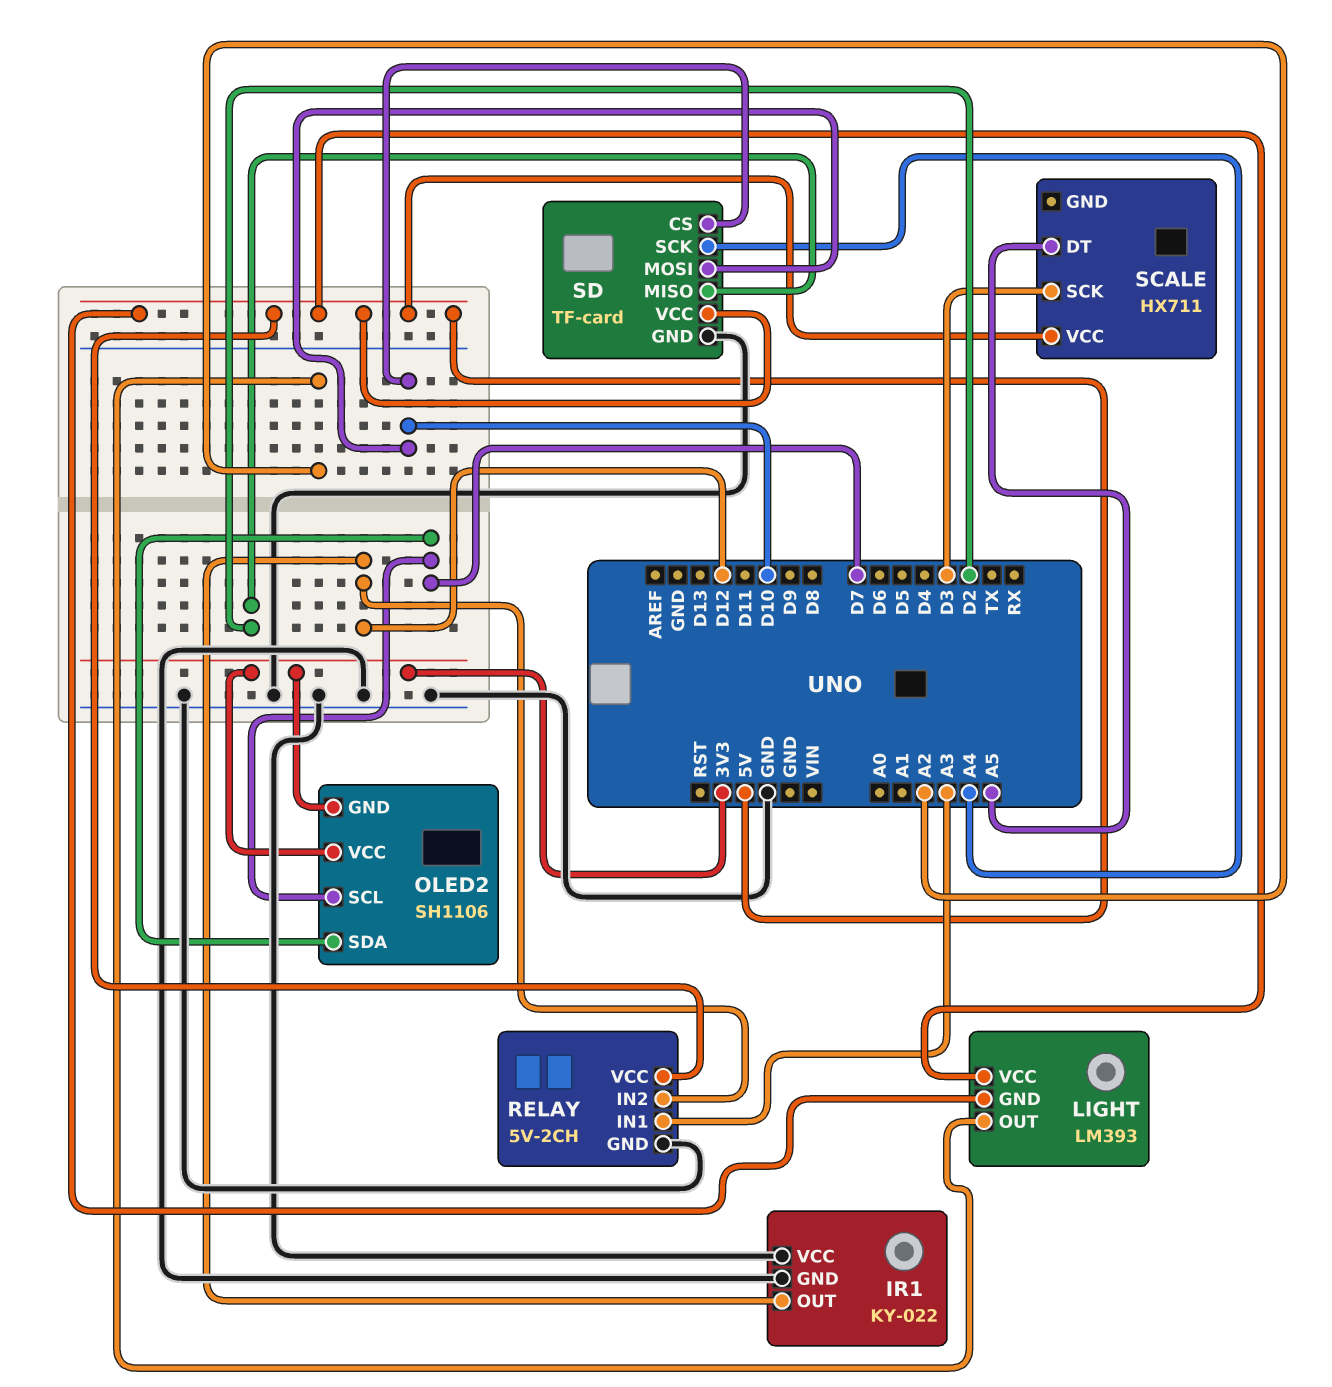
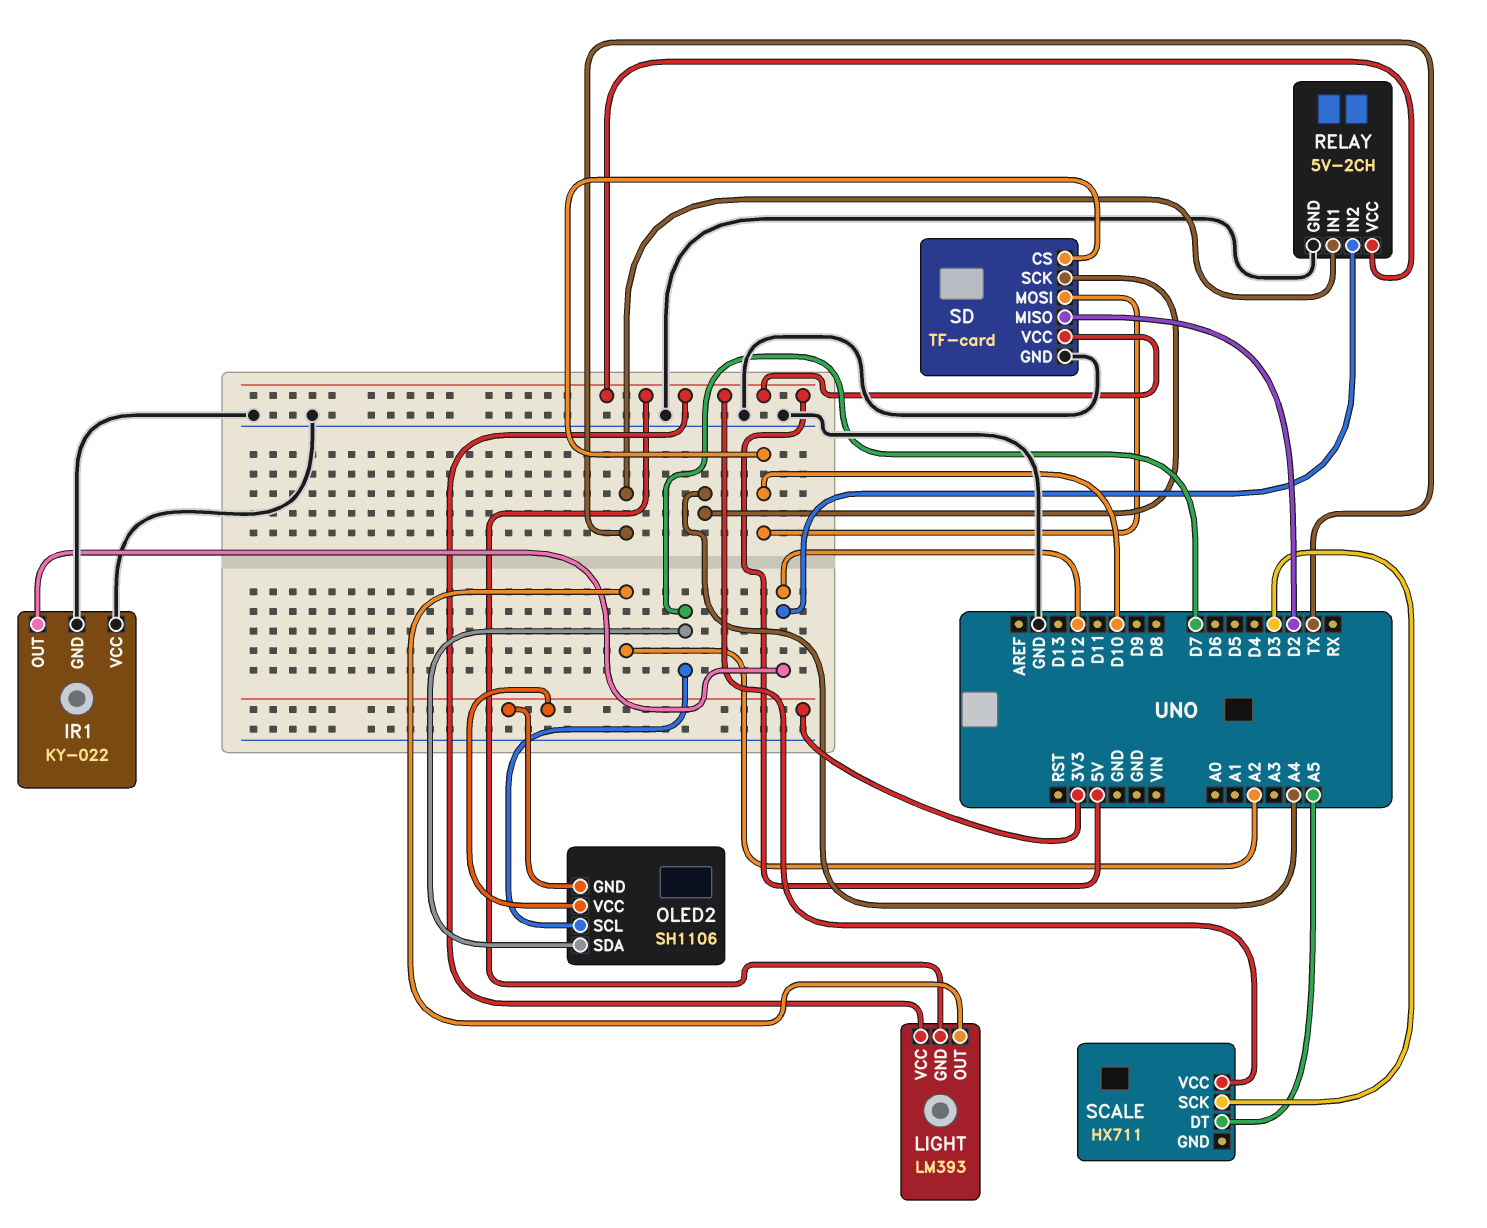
RELAY pin IN1: A3 -> TX

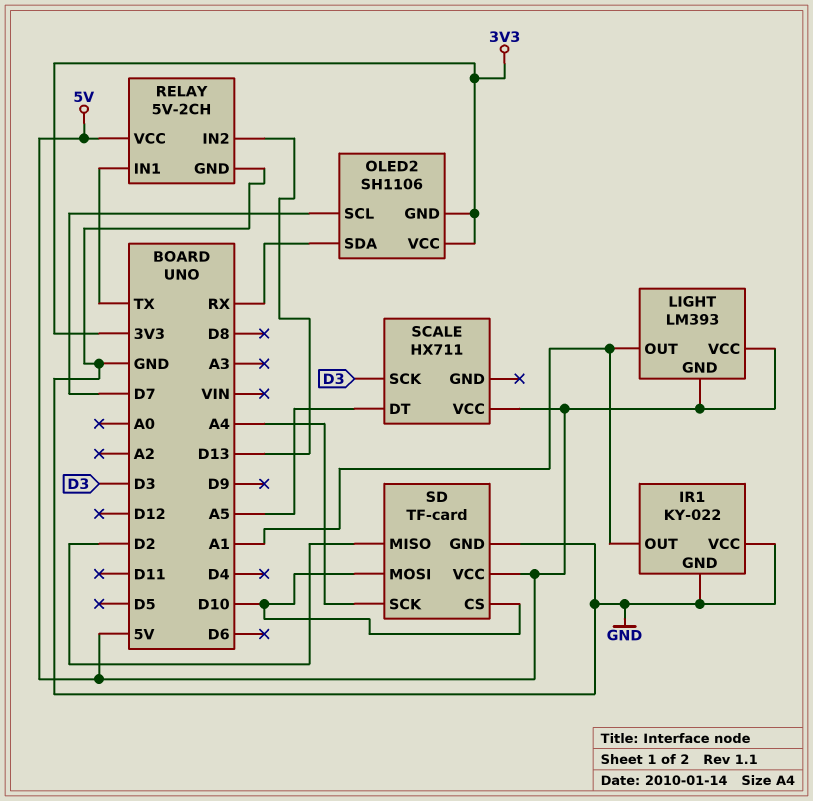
IR1 pin OUT: D12 -> A1
LIGHT pin OUT: A2 -> A1
OLED2 pin SDA: D7 -> RX
RELAY pin IN2: D12 -> D13

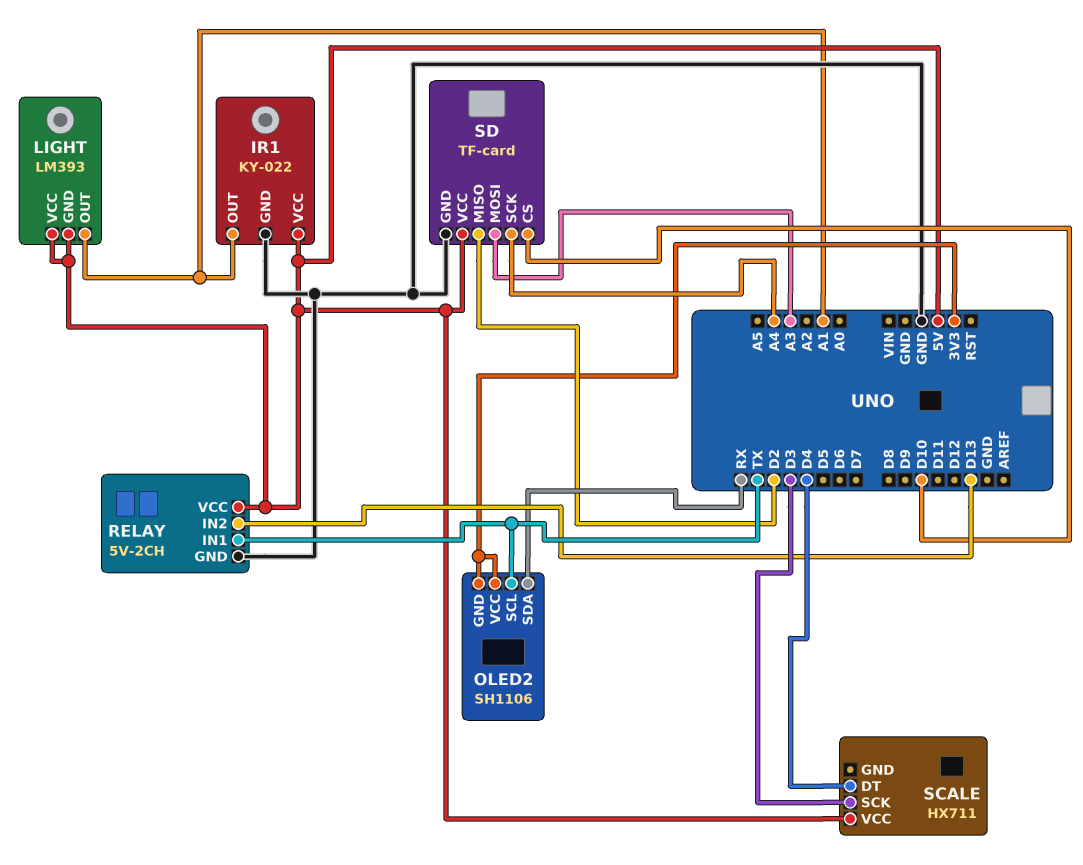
IR1 pin VCC: GND -> 5V
OLED2 pin SCL: D7 -> TX
SCALE pin DT: A5 -> D4
SD pin MOSI: D10 -> A3

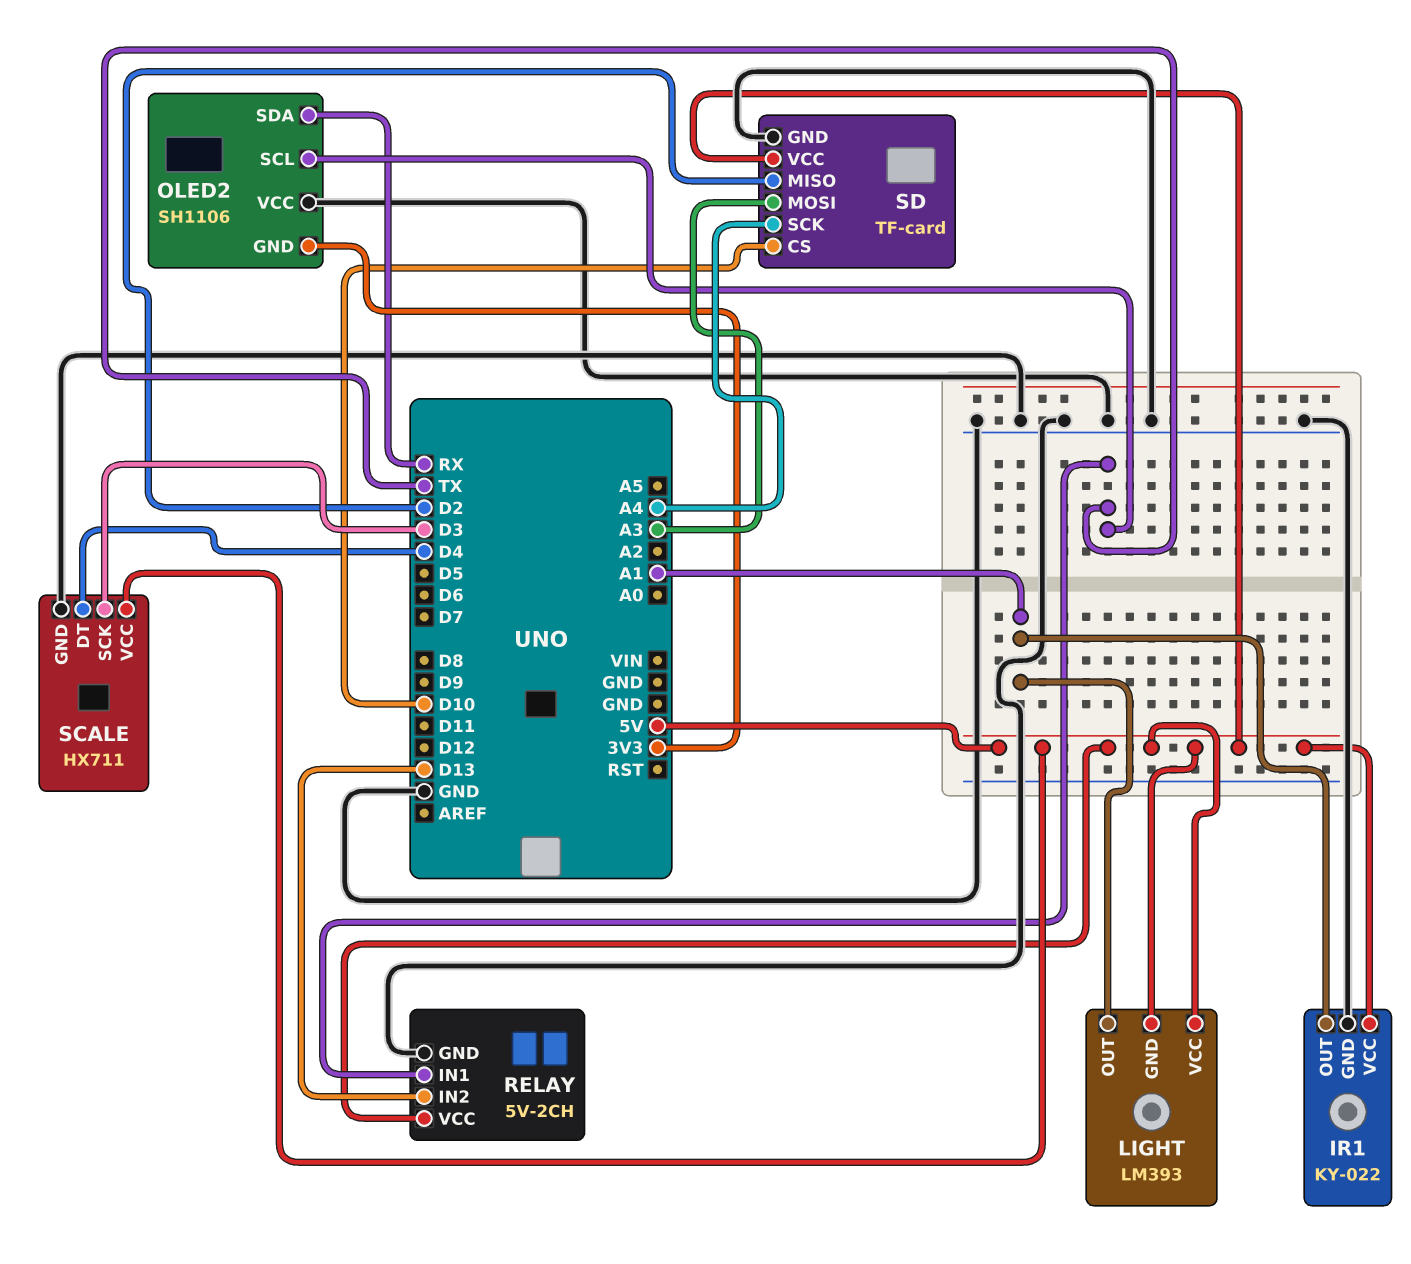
OLED2 pin VCC: 3V3 -> GND
SCALE pin GND: none -> GND

